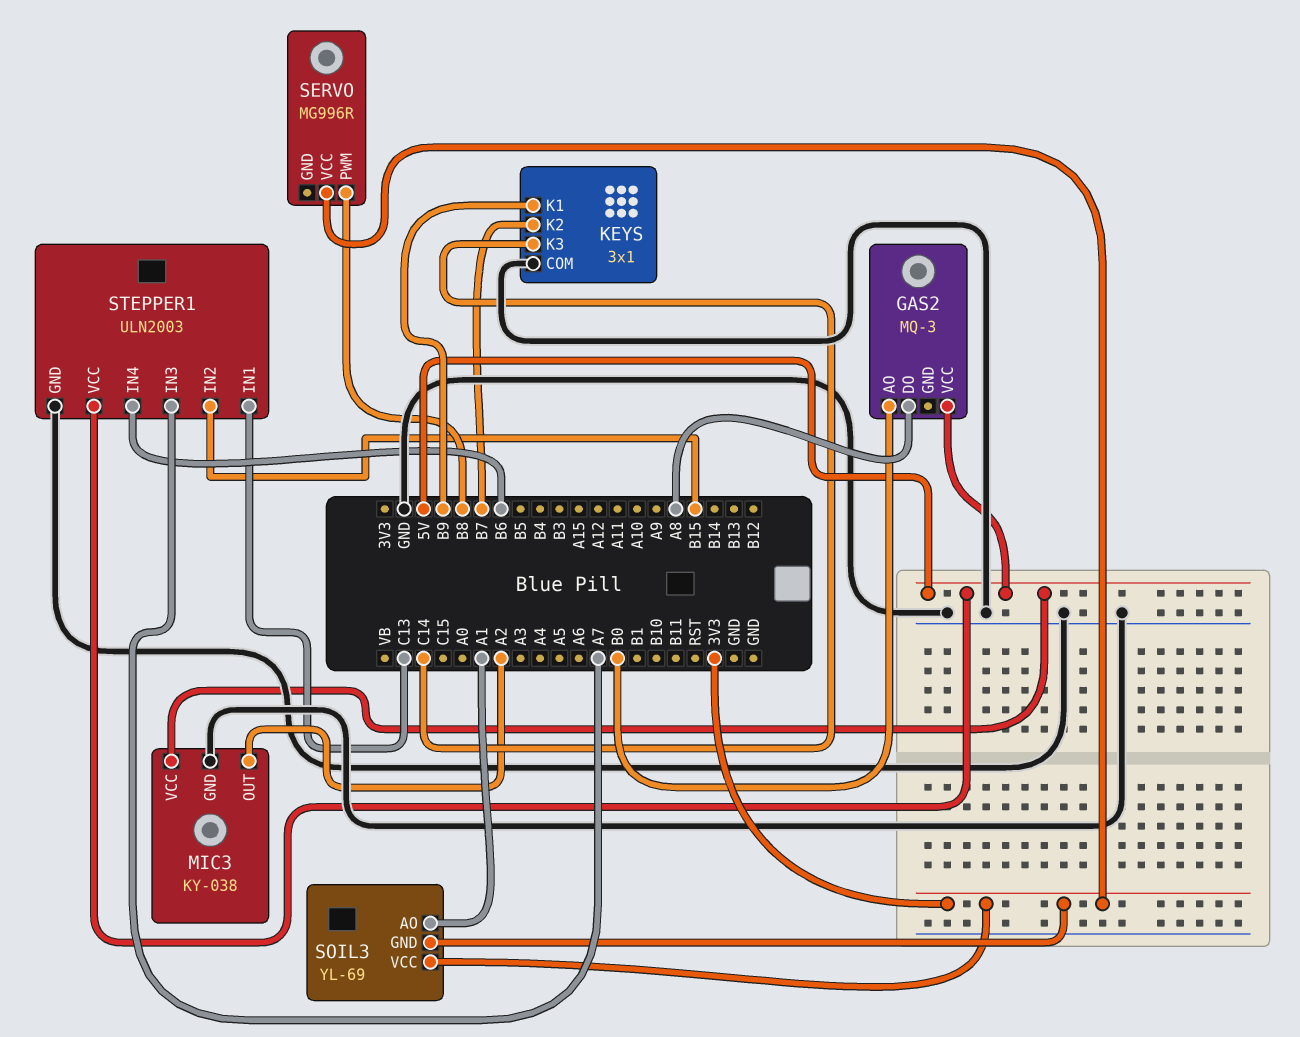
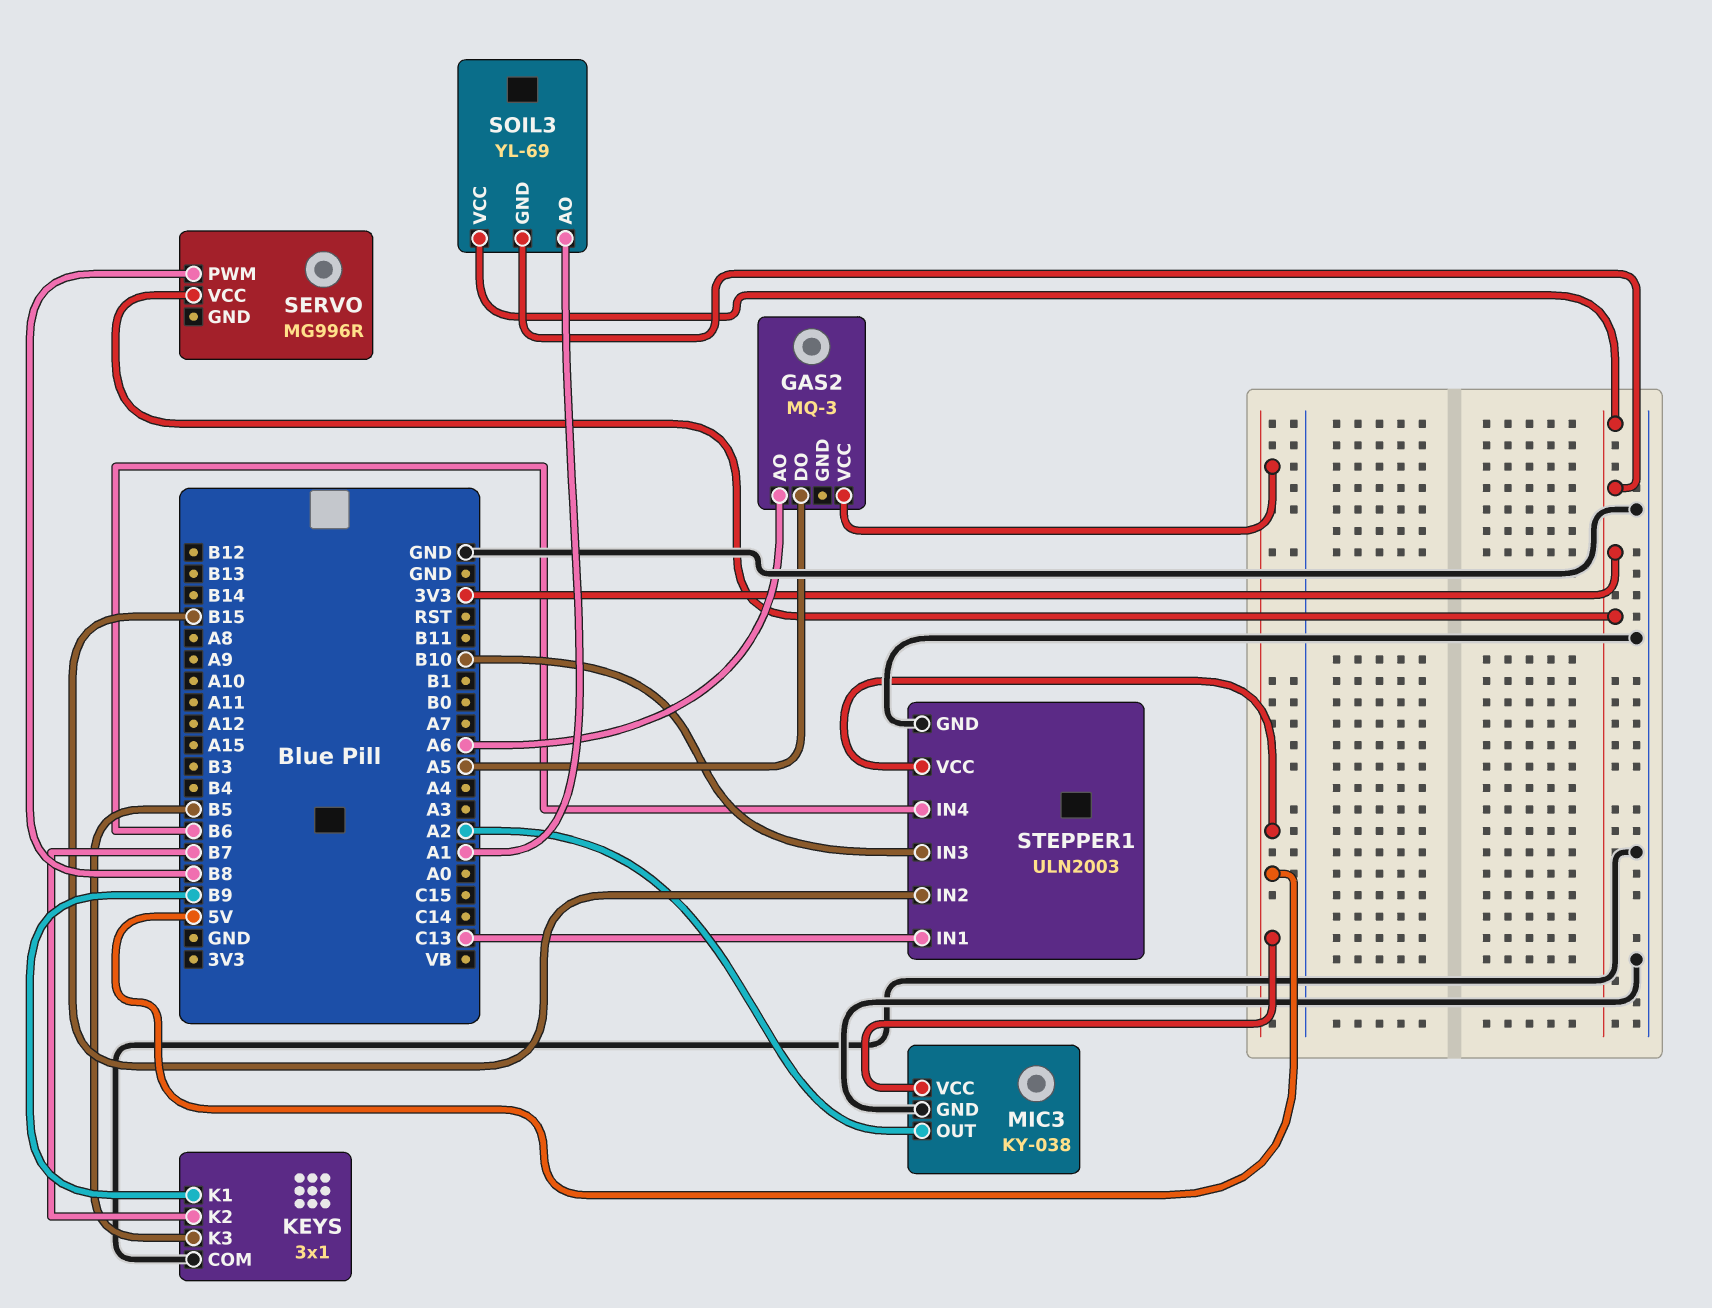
GAS2 pin AO: B0 -> A6
GAS2 pin DO: A8 -> A5
KEYS pin K3: C14 -> B5
STEPPER1 pin IN3: A7 -> B10

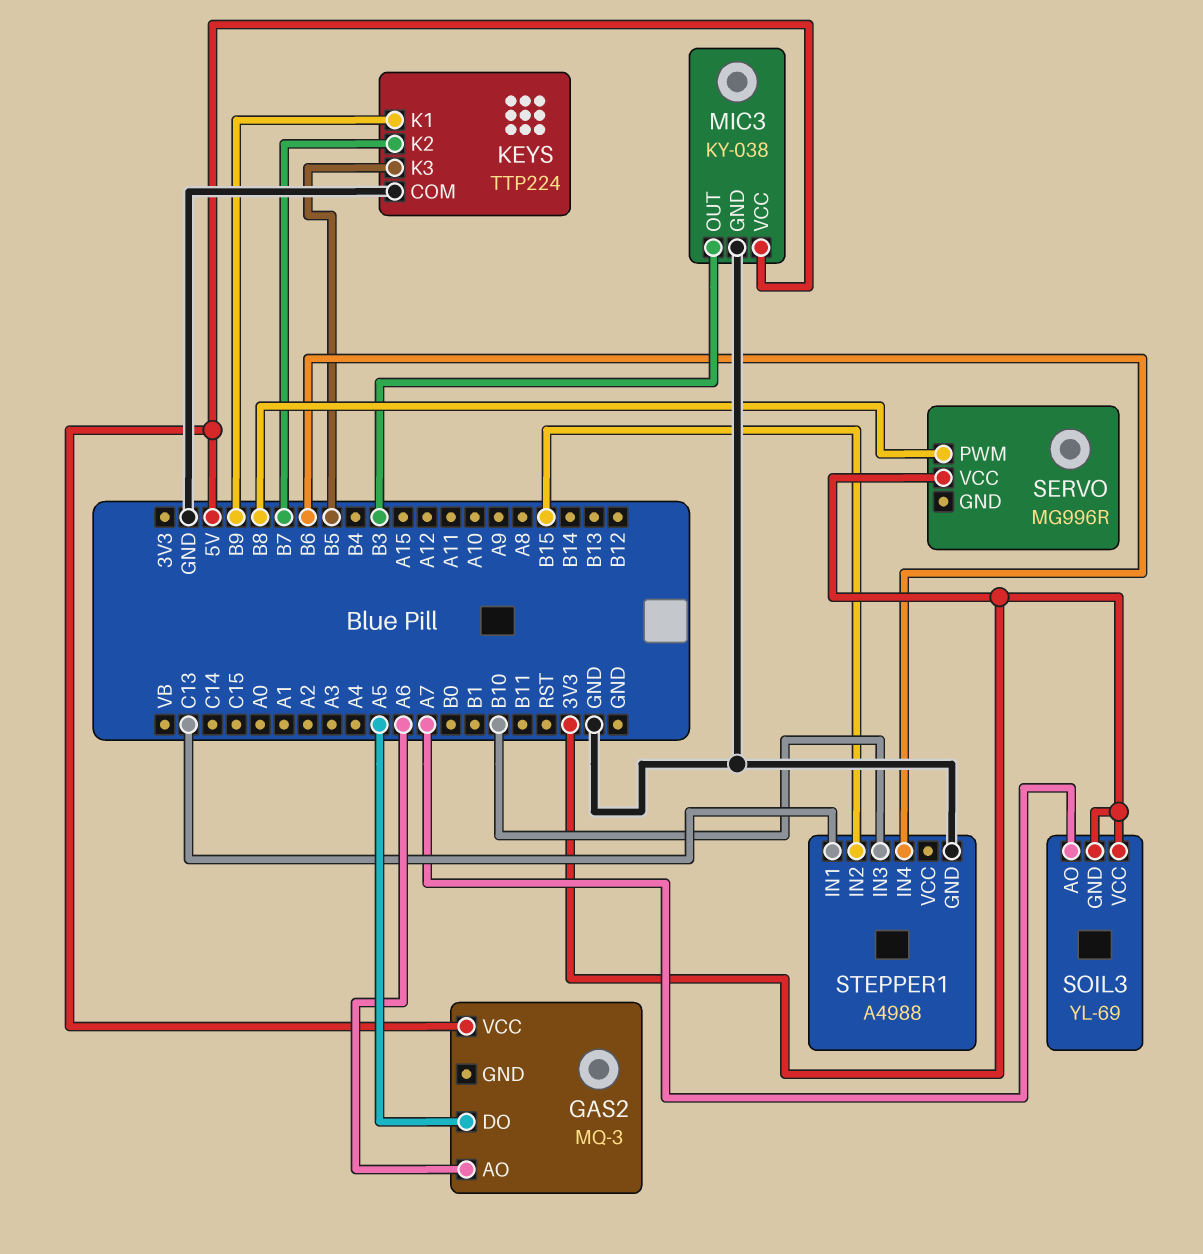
KEYS: 3x1 -> TTP224
MIC3 pin OUT: A2 -> B3
SOIL3 pin AO: A1 -> A7
STEPPER1: ULN2003 -> A4988
STEPPER1 pin VCC: 5V -> none

